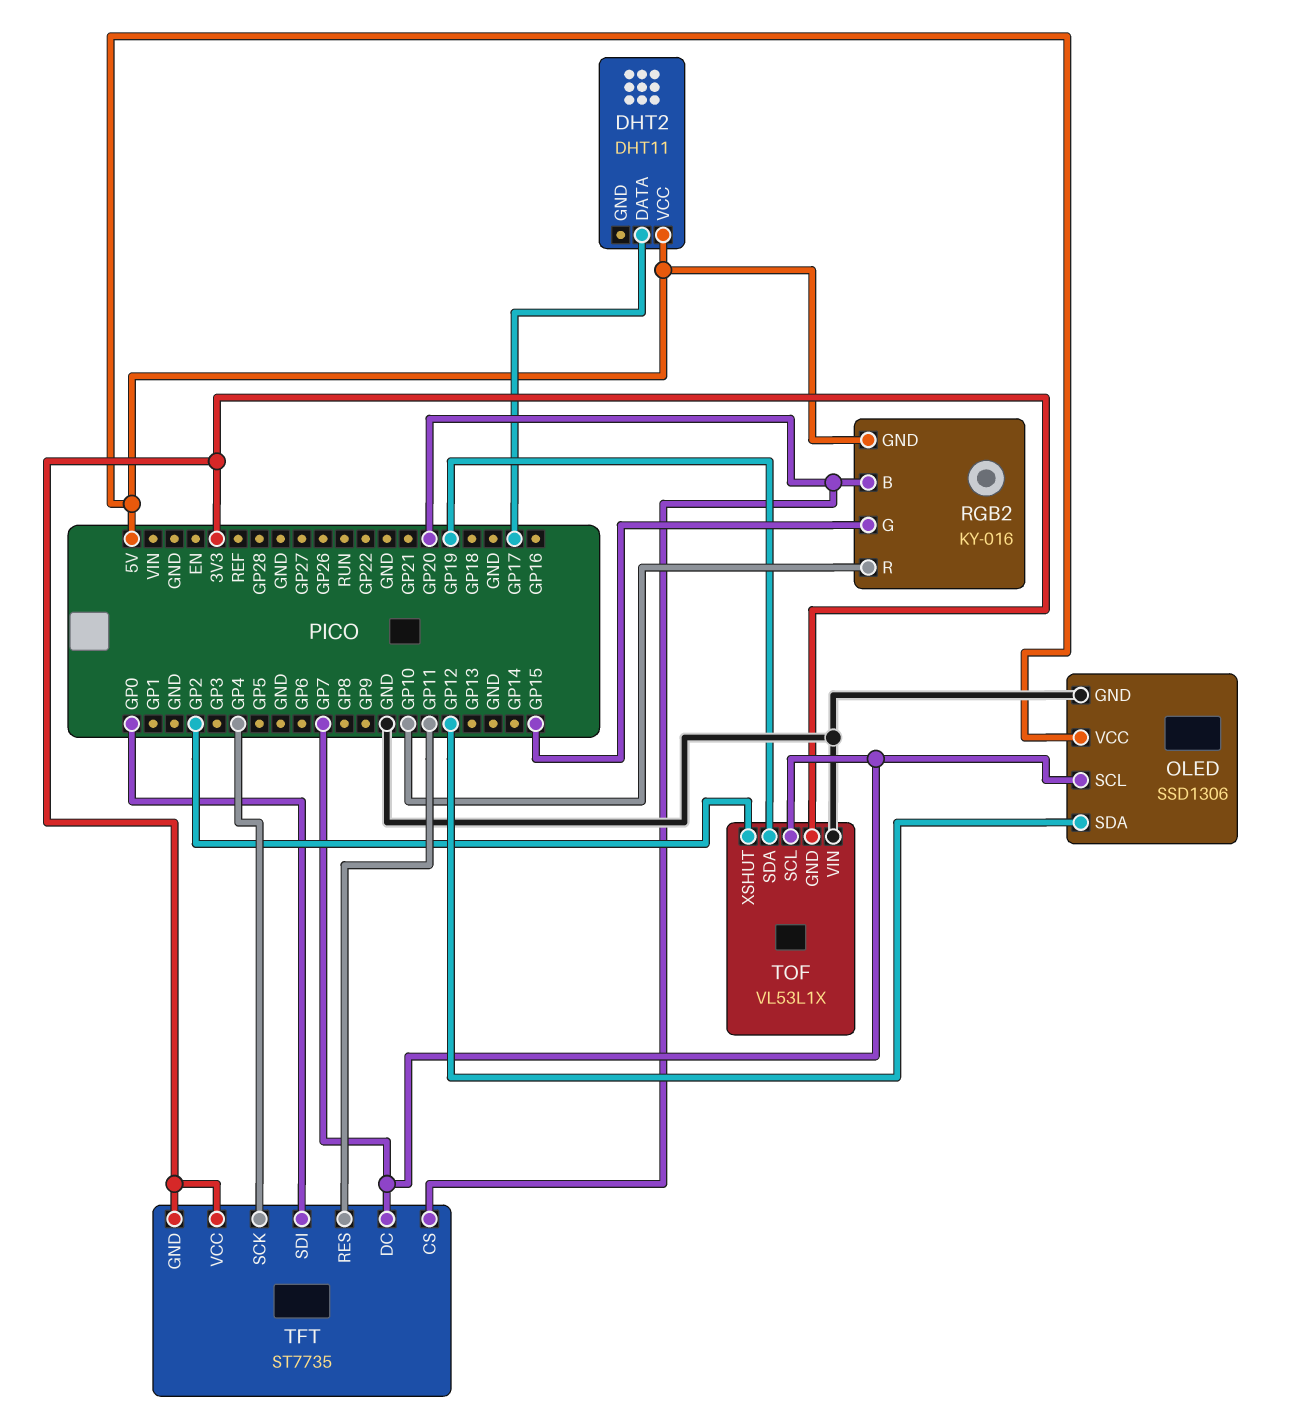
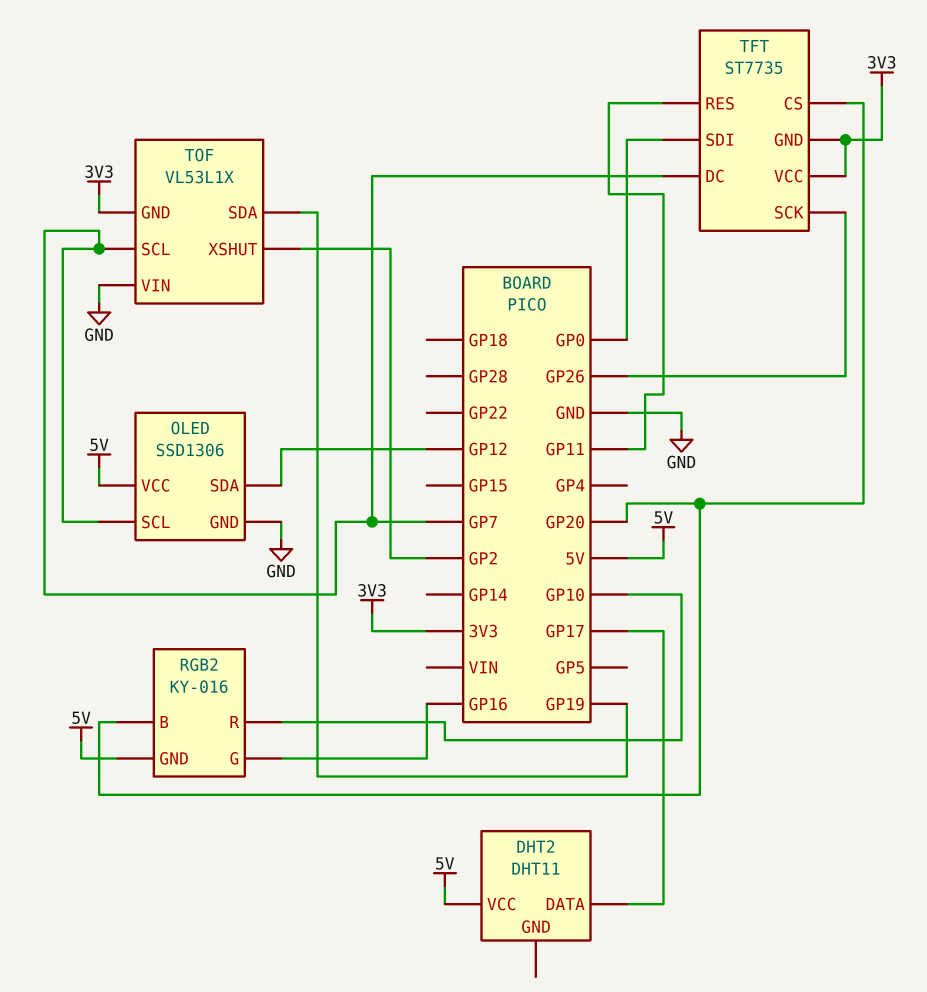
RGB2 pin G: GP15 -> GP16
TFT pin SCK: GP4 -> GP26

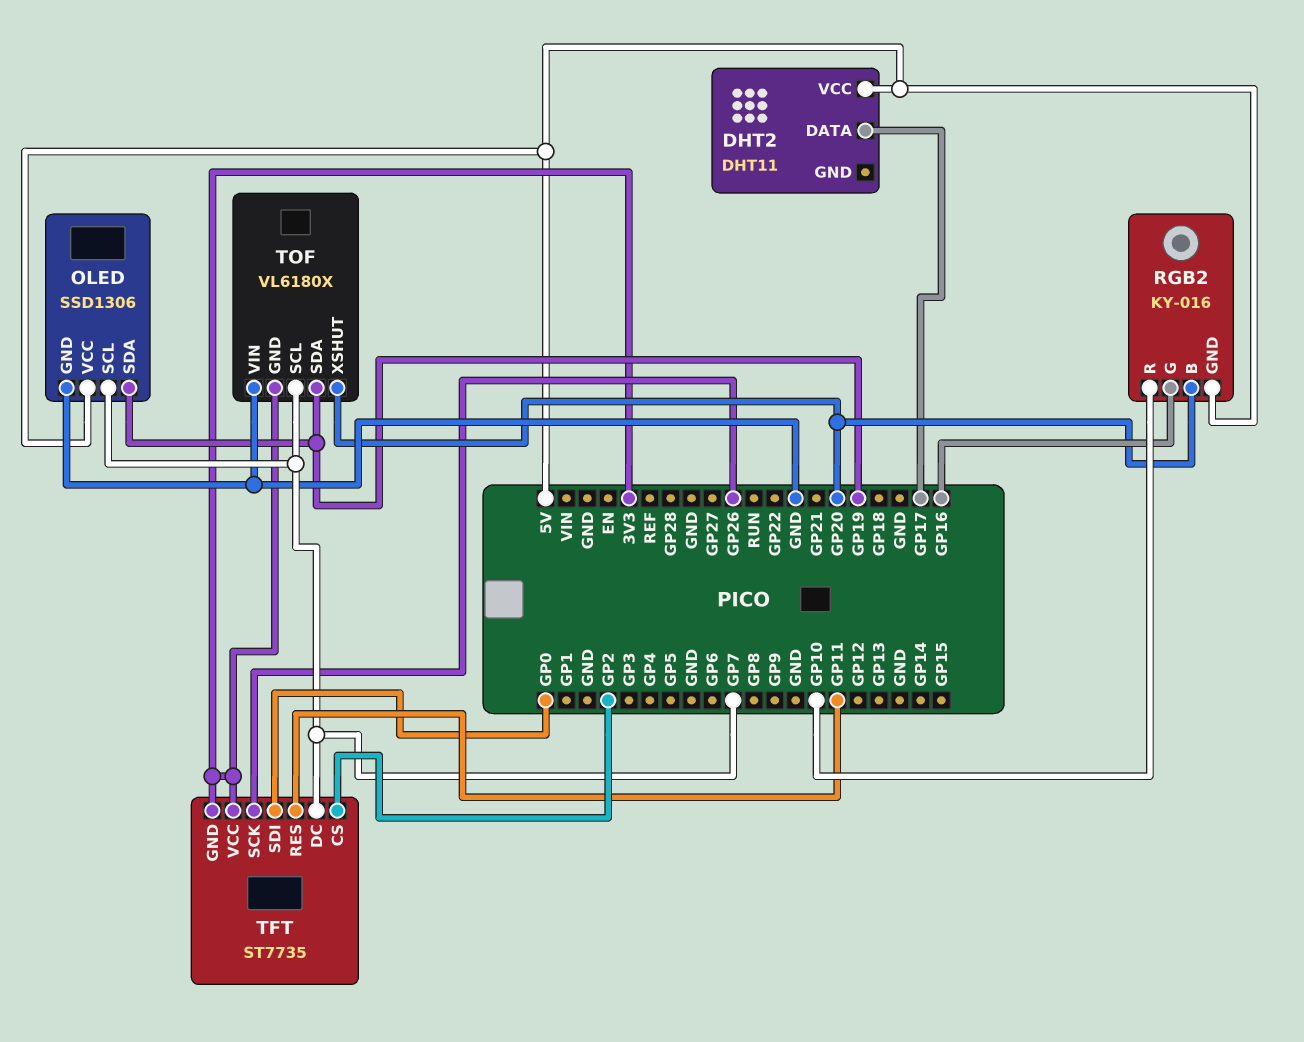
OLED pin SDA: GP12 -> GP19
TFT pin CS: GP20 -> GP2
TOF: VL53L1X -> VL6180X
TOF pin XSHUT: GP2 -> GP20

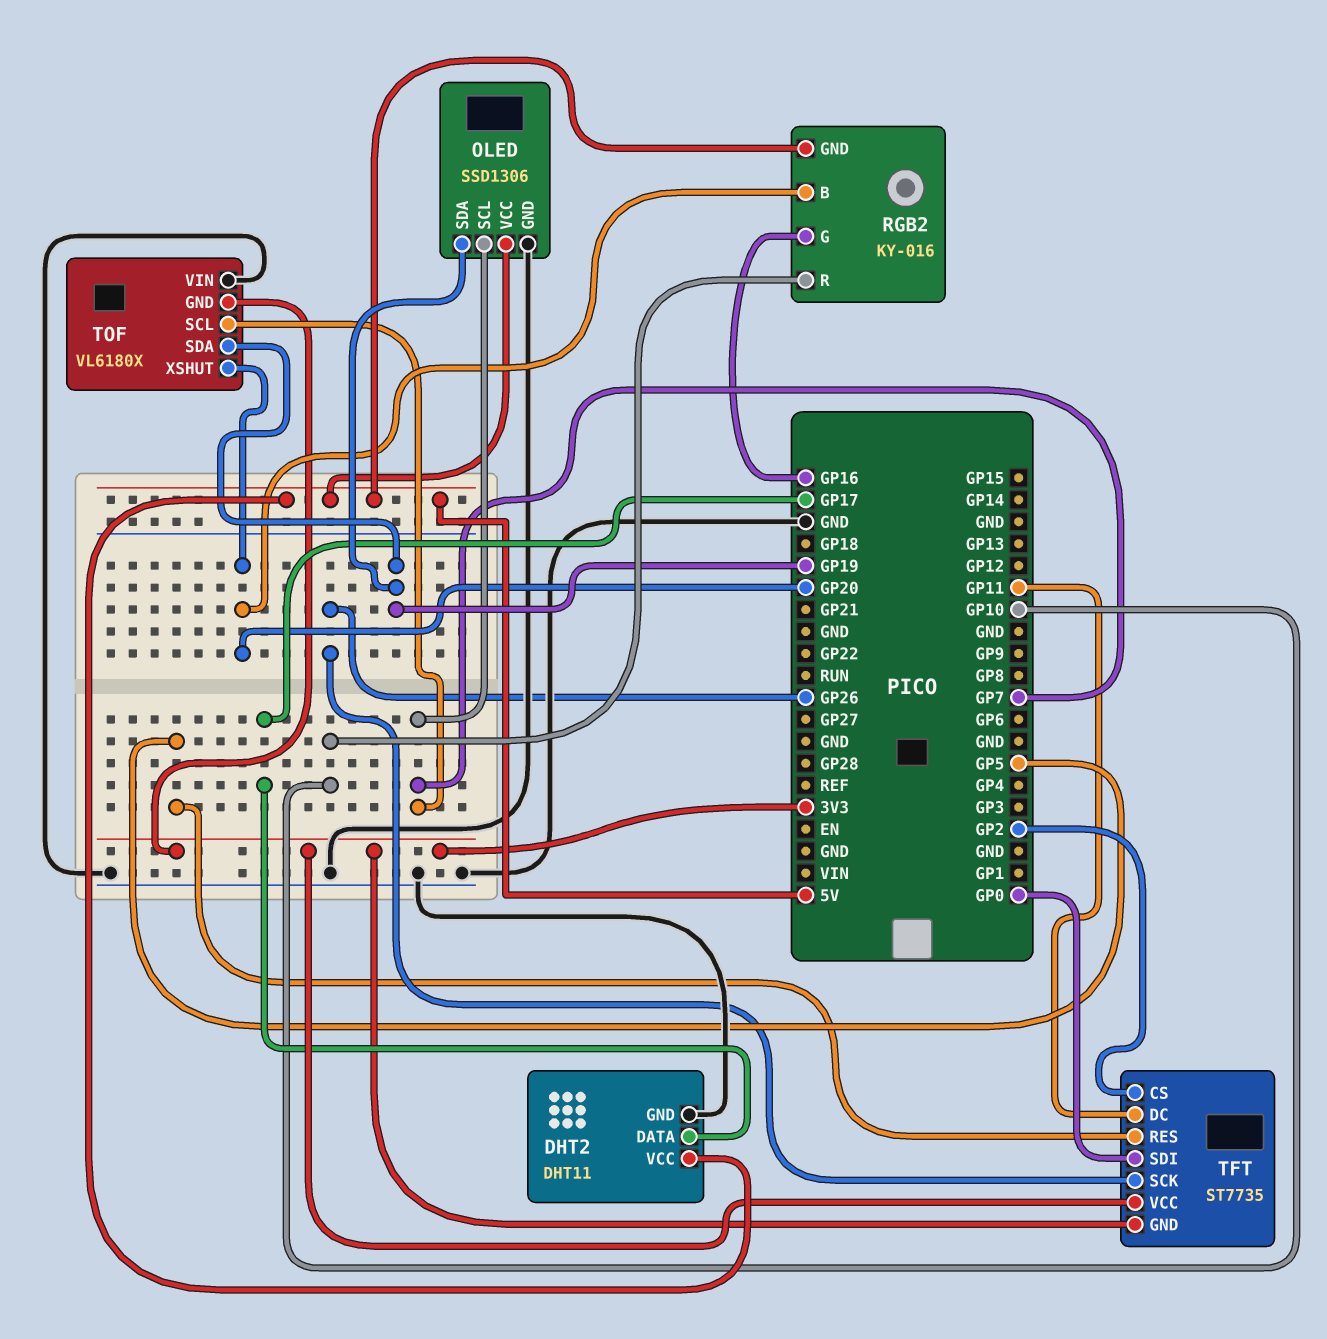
DHT2 pin GND: none -> GND
TFT pin DC: GP7 -> GP11
TFT pin RES: GP11 -> GP5

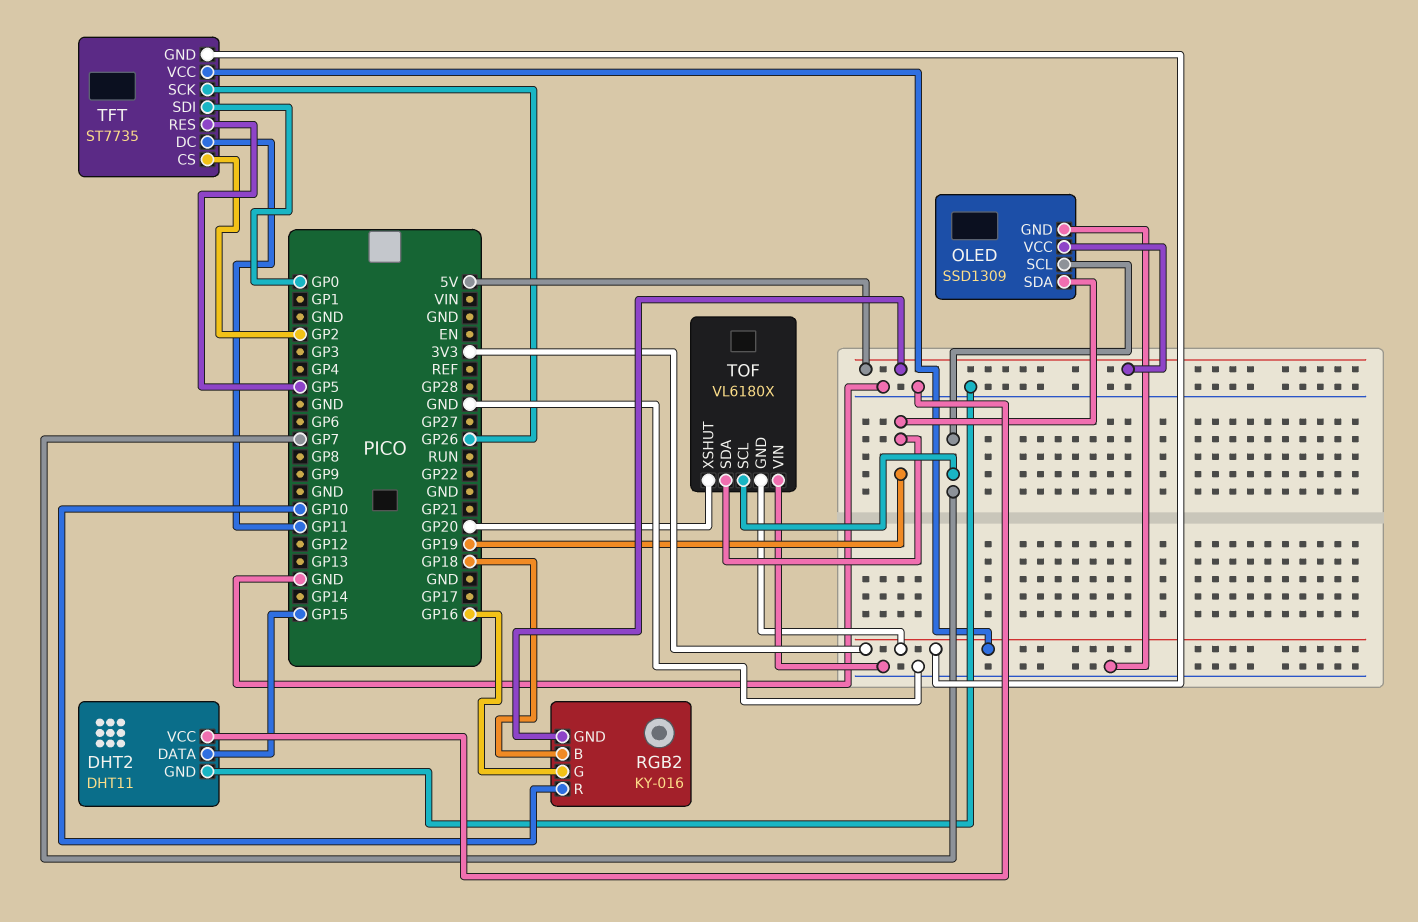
DHT2 pin DATA: GP17 -> GP15
DHT2 pin VCC: 5V -> GND
OLED: SSD1306 -> SSD1309
RGB2 pin B: GP20 -> GP18

